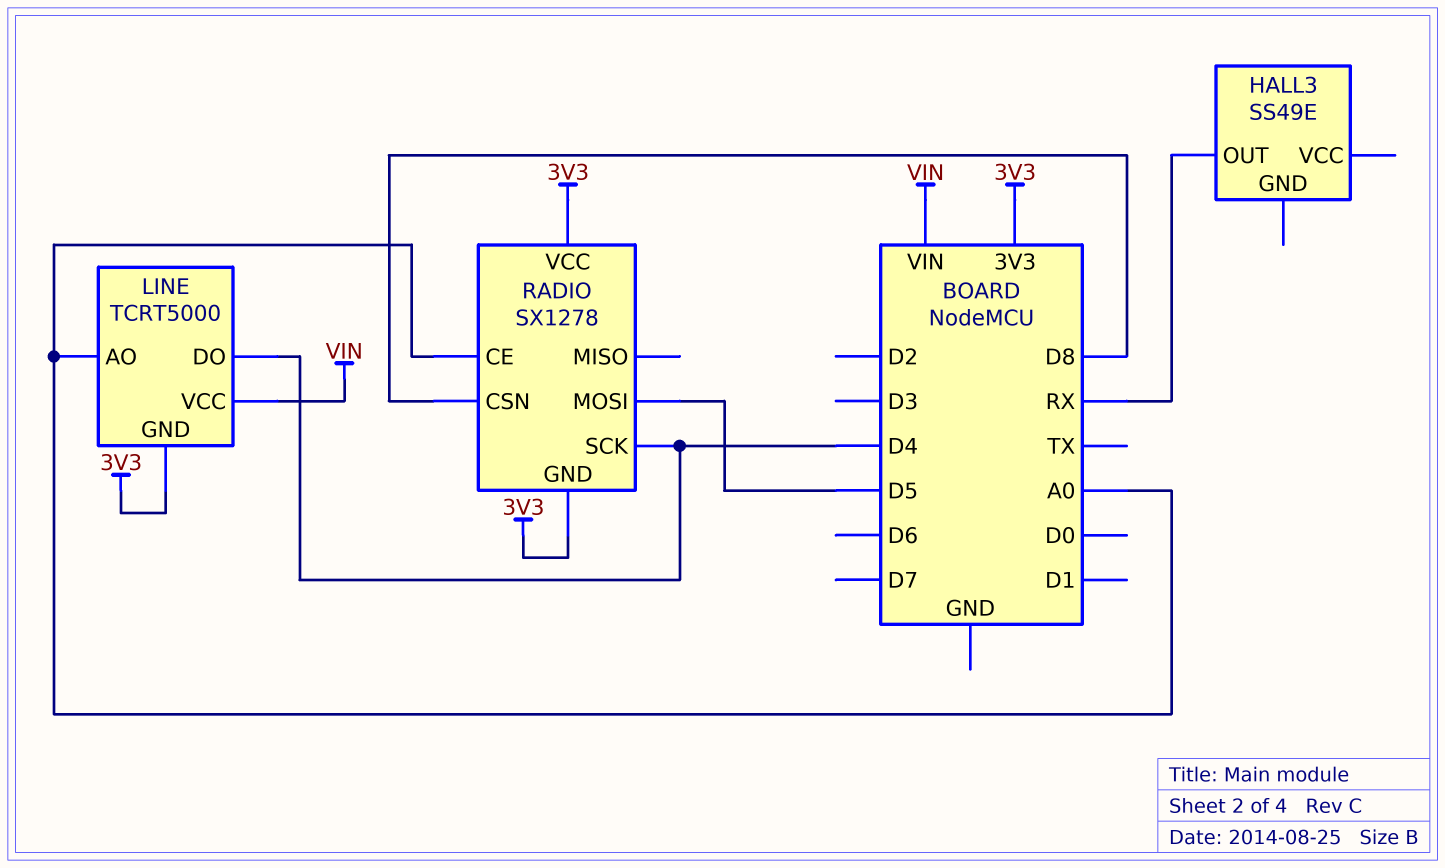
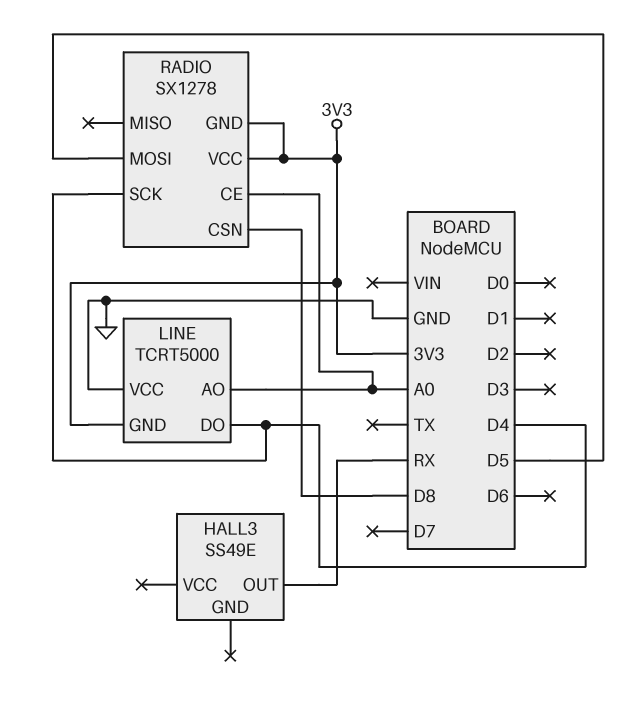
LINE pin VCC: VIN -> GND

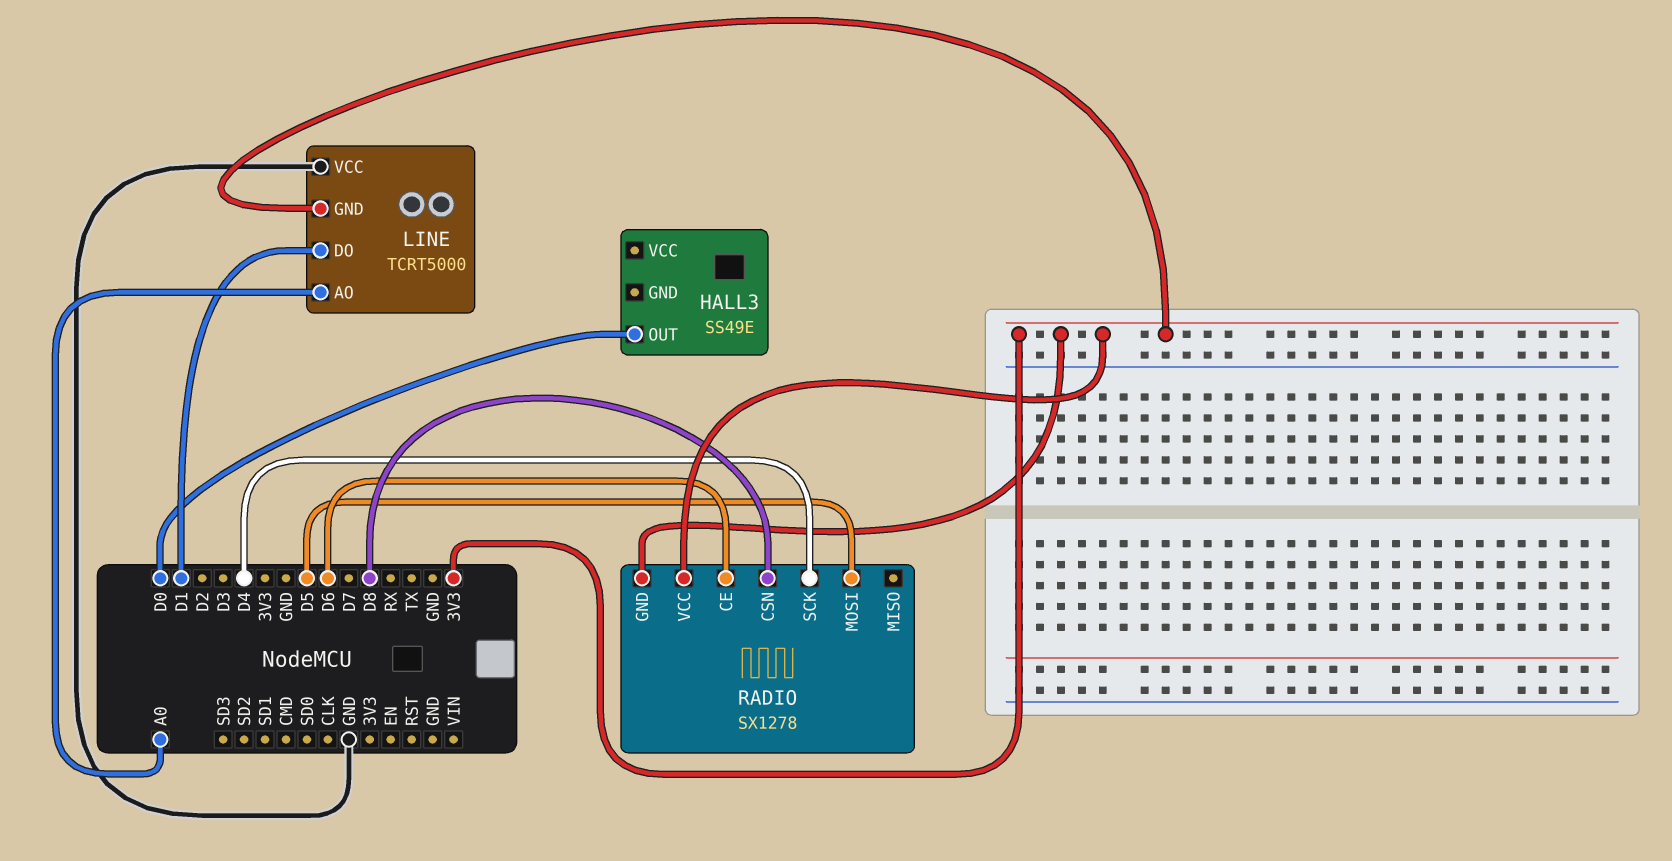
HALL3 pin OUT: RX -> D0
LINE pin DO: D4 -> D1
RADIO pin CE: A0 -> D6

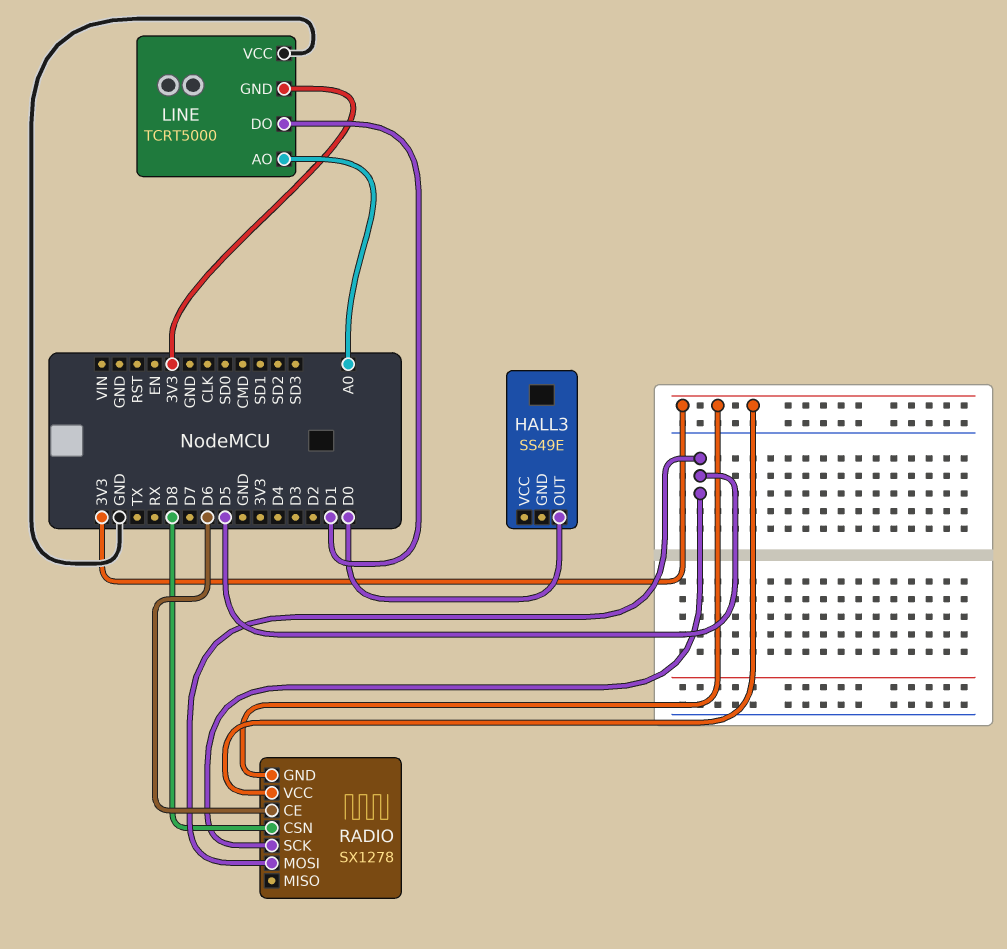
RADIO pin SCK: D4 -> D5

